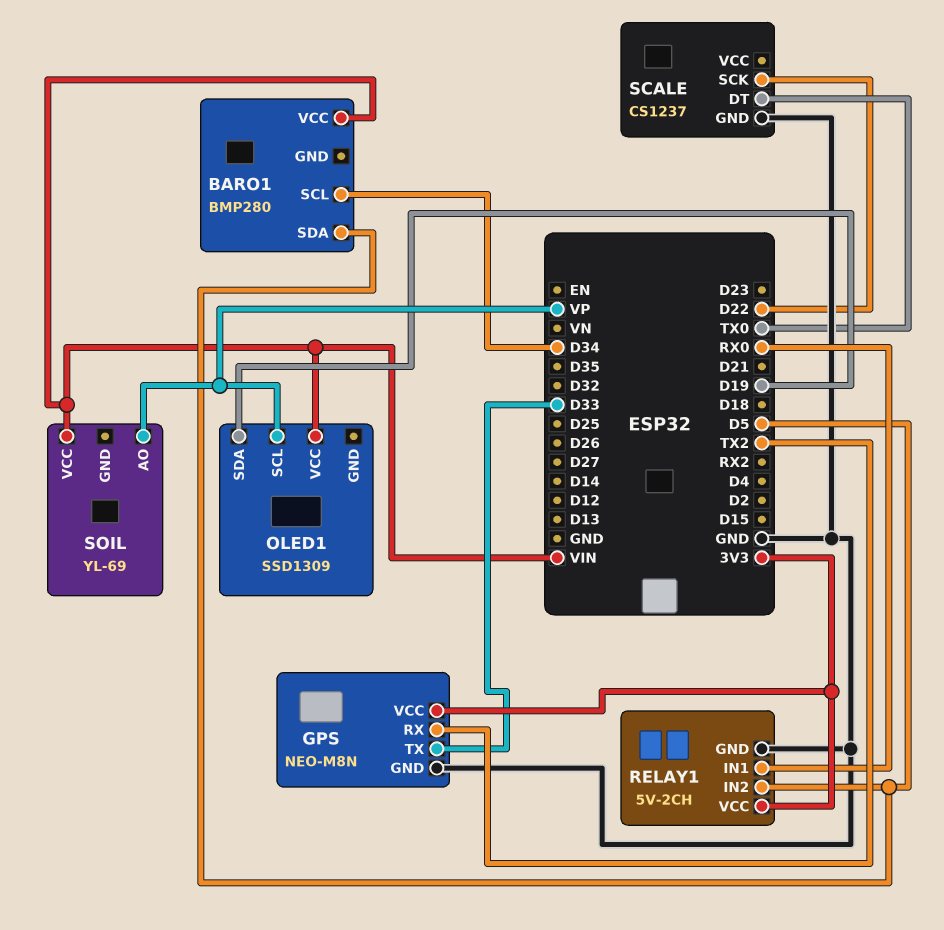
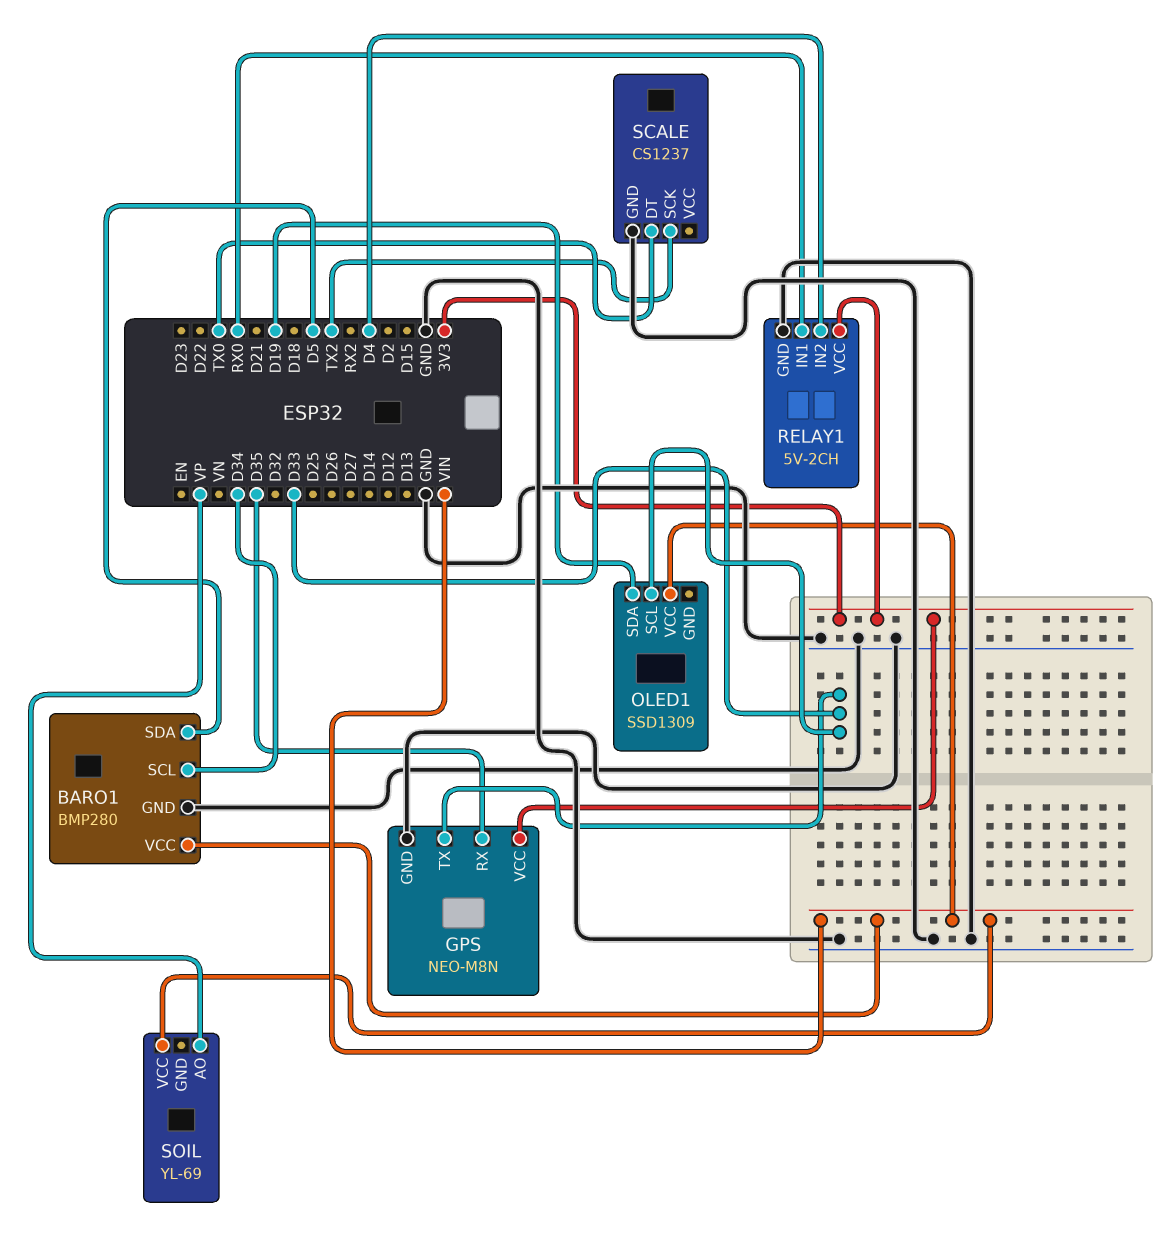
BARO1 pin GND: none -> GND
GPS pin RX: TX2 -> D35
OLED1 pin SCL: VP -> D33
RELAY1 pin IN2: D5 -> D4
SCALE pin SCK: D22 -> TX2

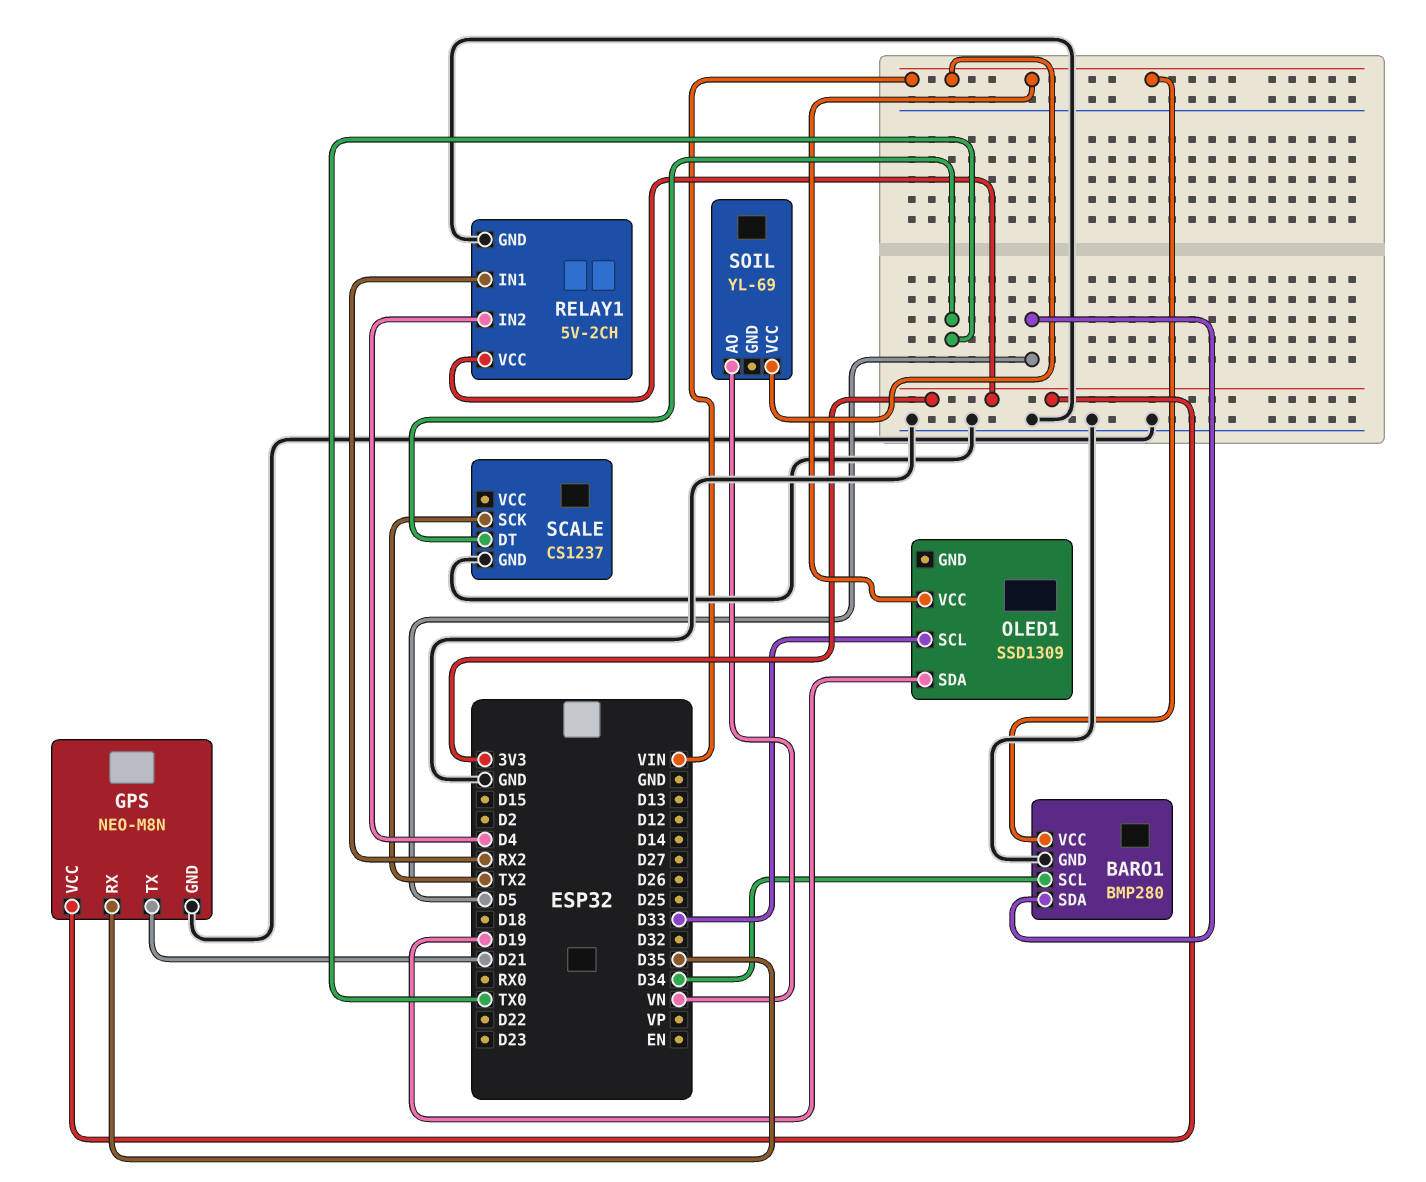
GPS pin TX: D33 -> D21
RELAY1 pin IN1: RX0 -> RX2
SOIL pin AO: VP -> VN

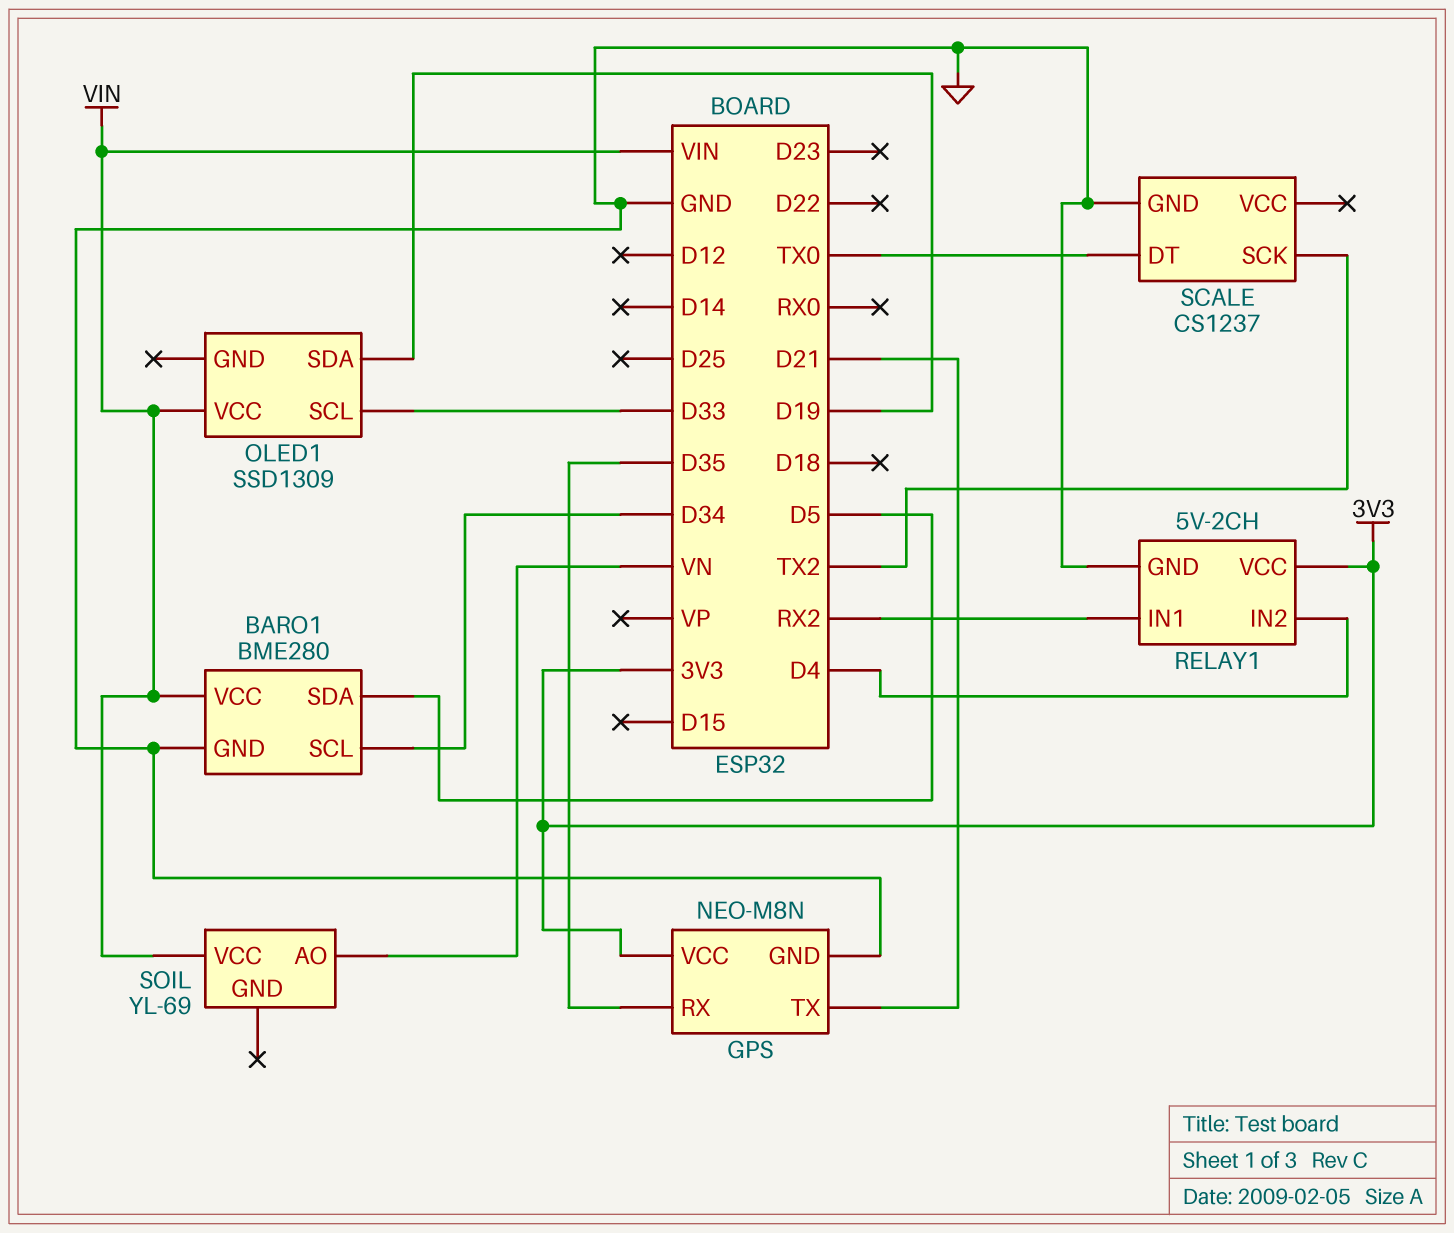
BARO1: BMP280 -> BME280

